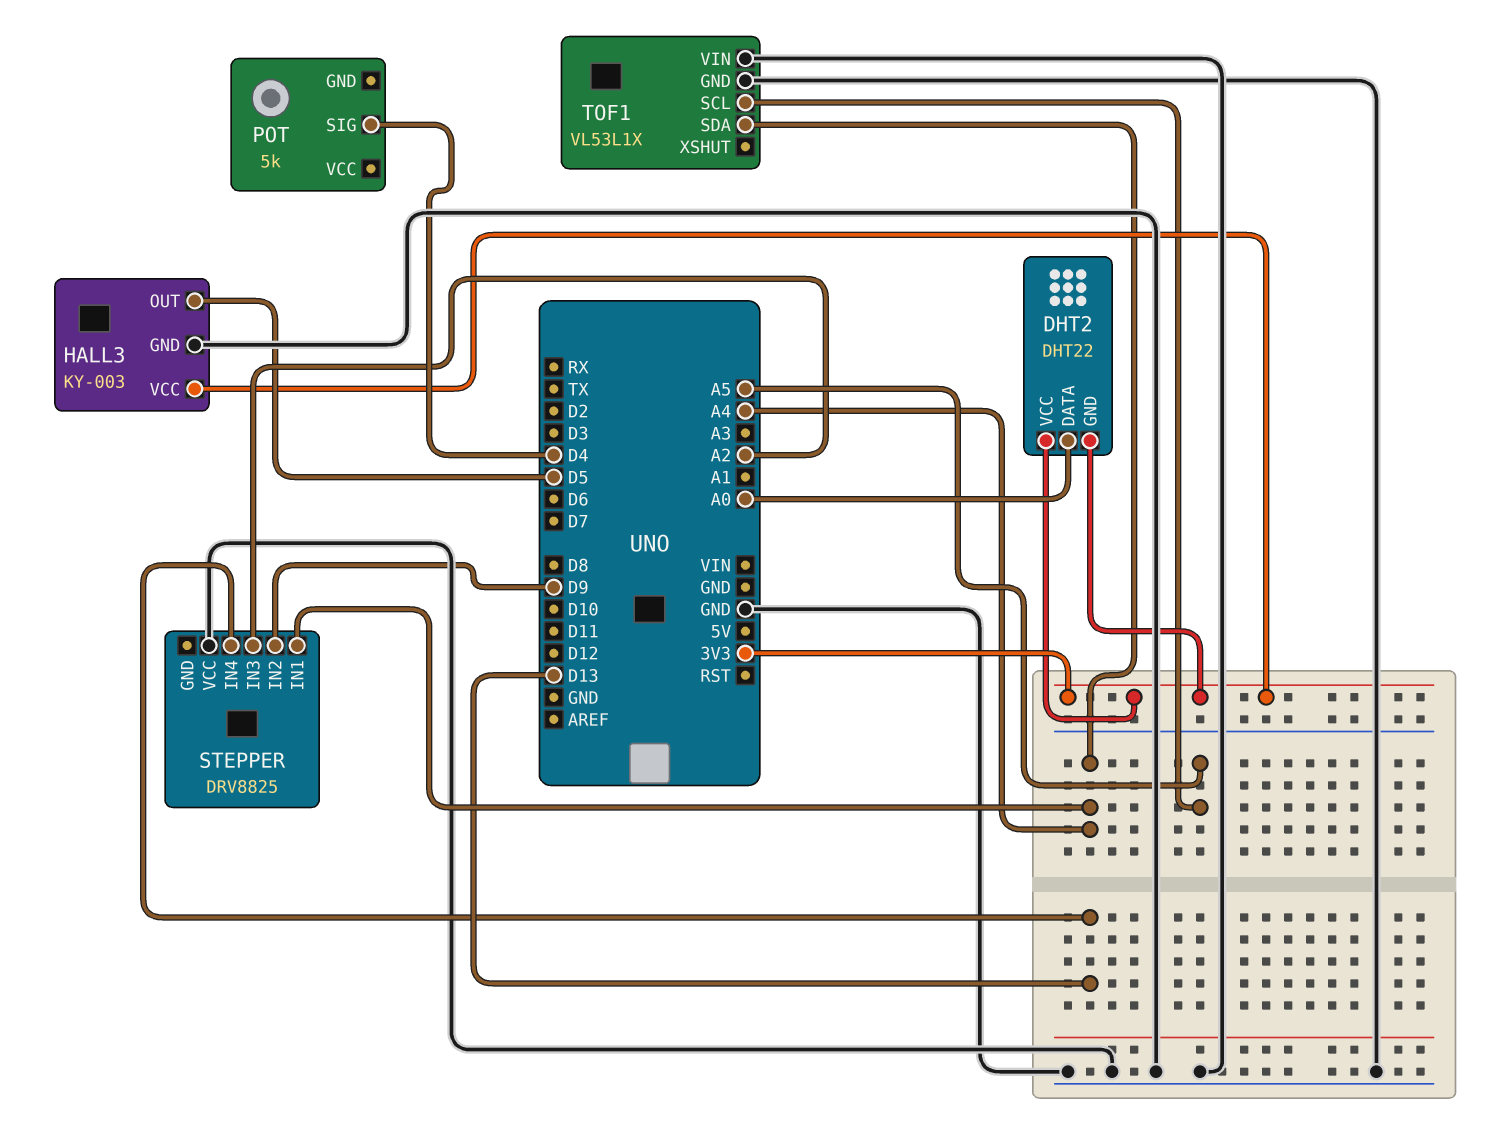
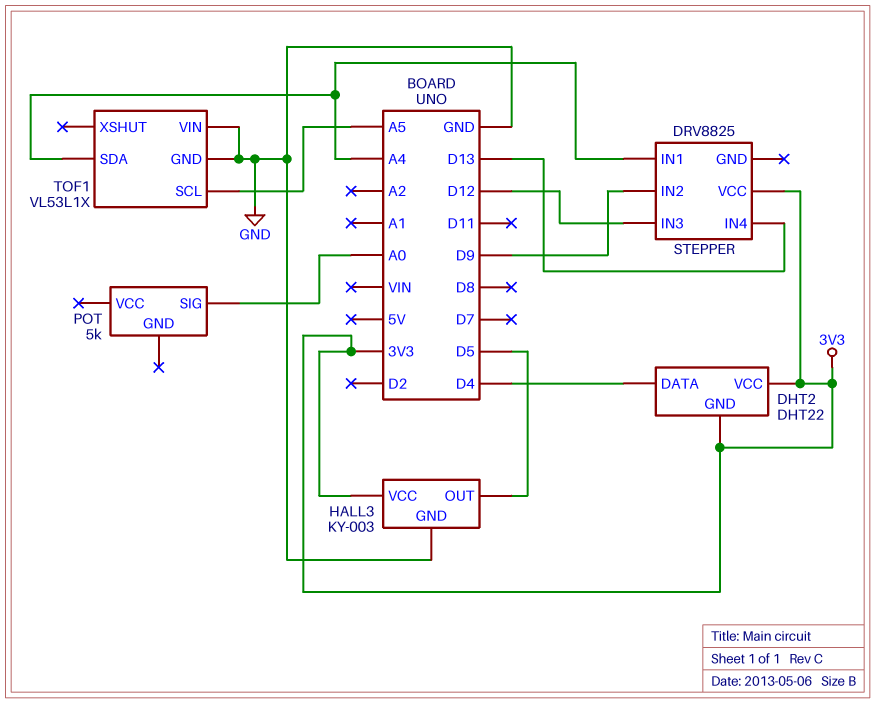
DHT2 pin DATA: A0 -> D4
POT pin SIG: D4 -> A0
STEPPER pin IN3: A2 -> D12
STEPPER pin VCC: GND -> 3V3

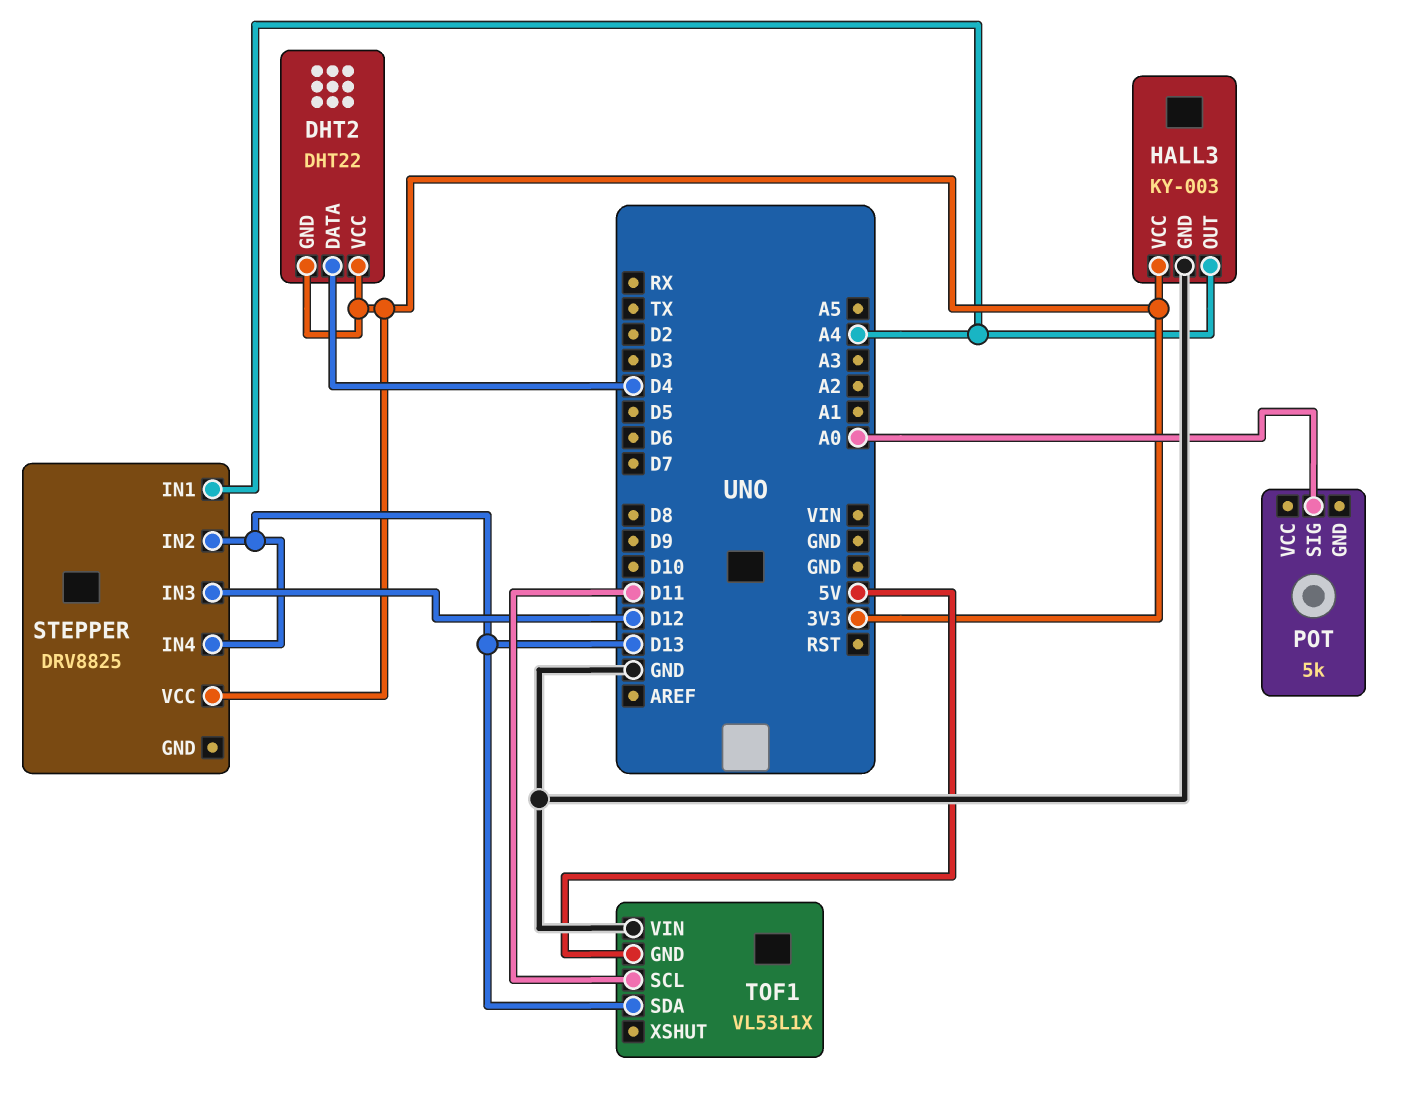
HALL3 pin OUT: D5 -> A4
STEPPER pin IN2: D9 -> D13
TOF1 pin GND: GND -> 5V
TOF1 pin SCL: A5 -> D11
TOF1 pin SDA: A4 -> D13

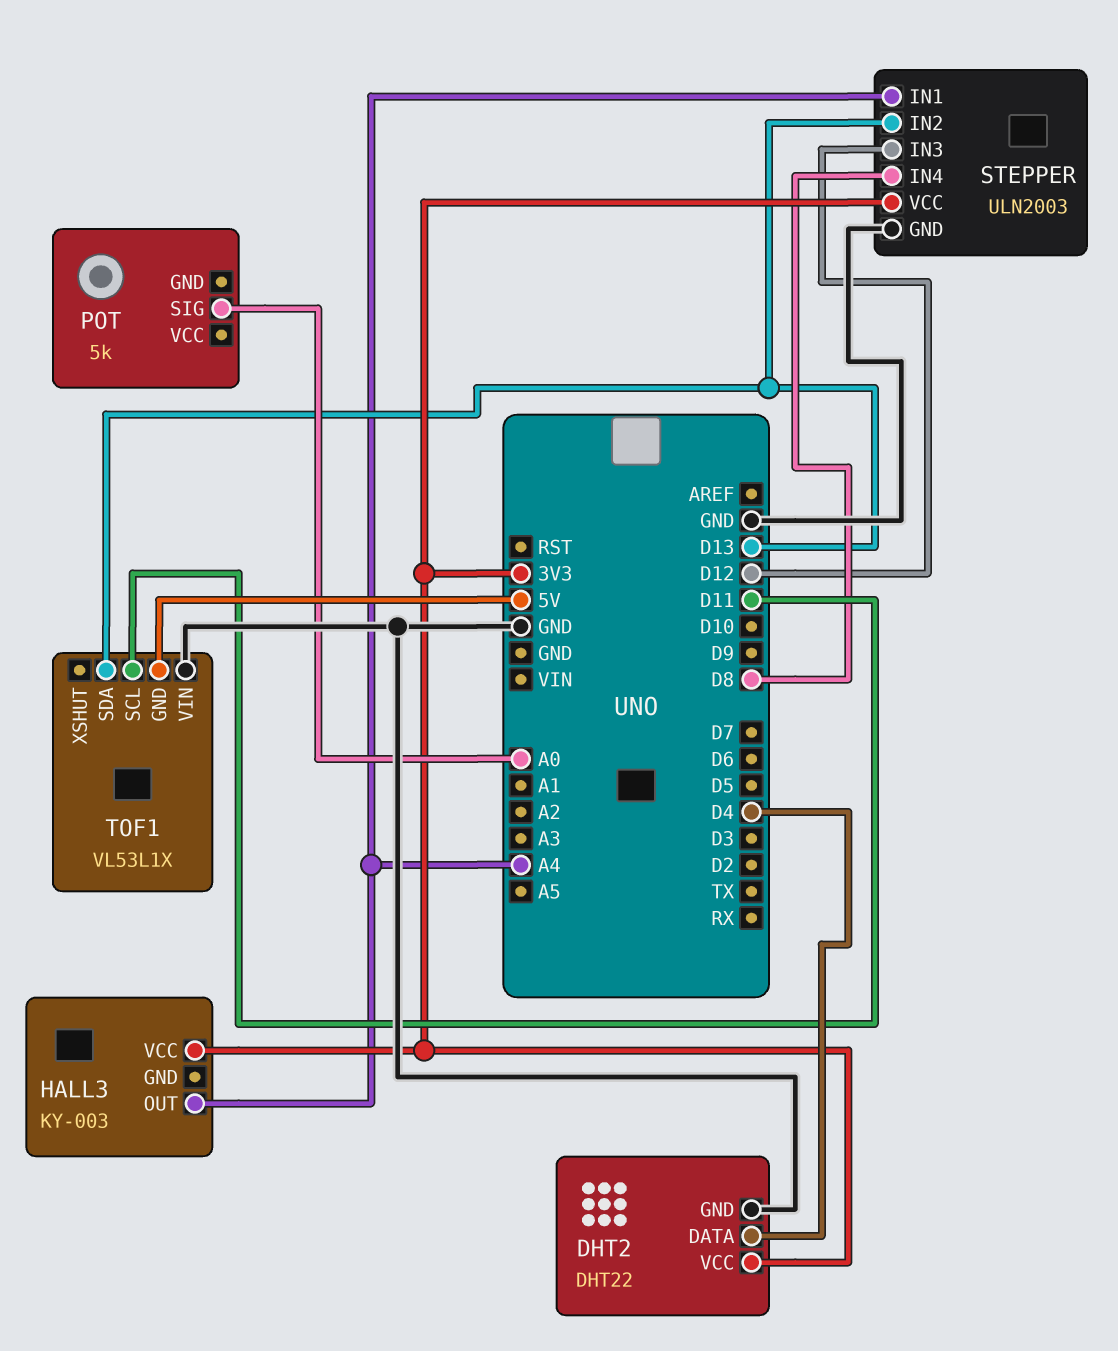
DHT2 pin GND: 3V3 -> GND
HALL3 pin GND: GND -> none
STEPPER: DRV8825 -> ULN2003
STEPPER pin GND: none -> GND
STEPPER pin IN4: D13 -> D8

